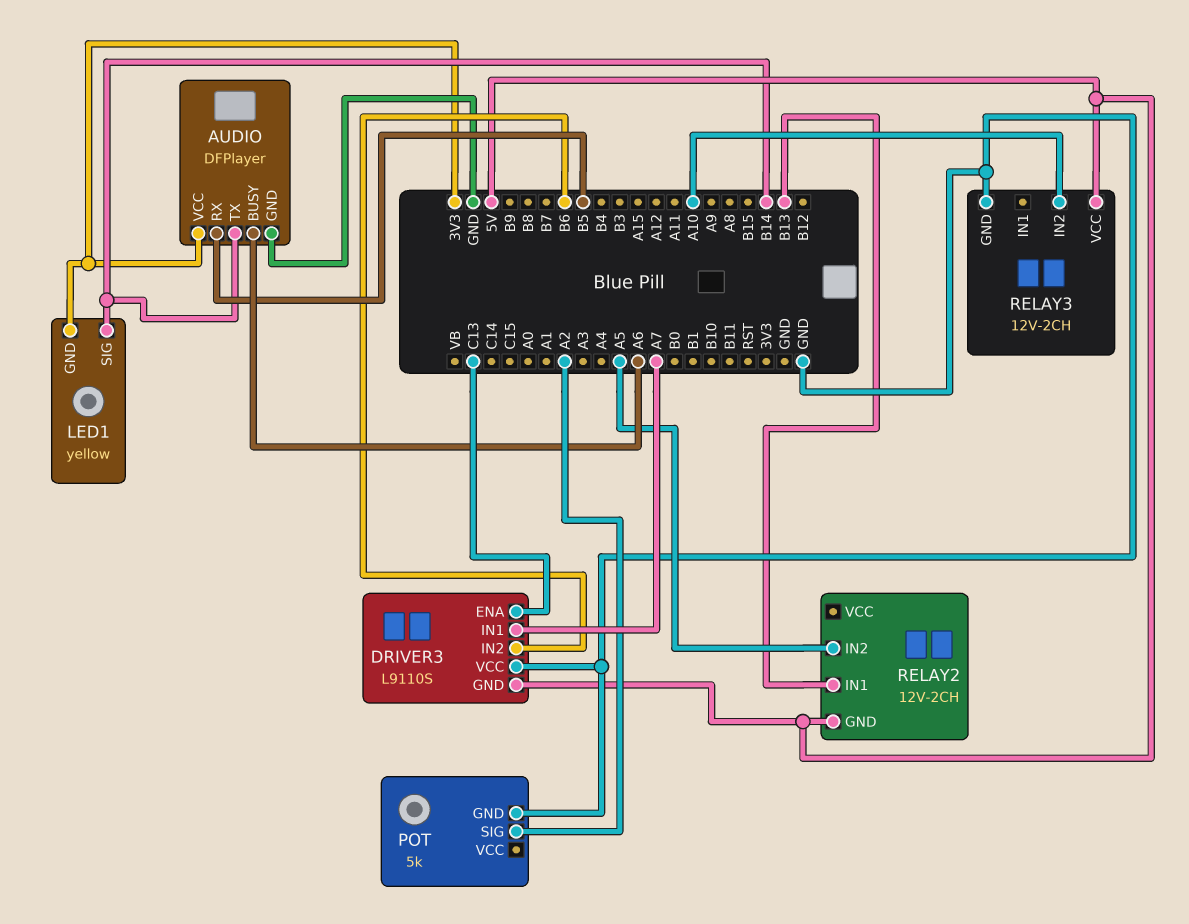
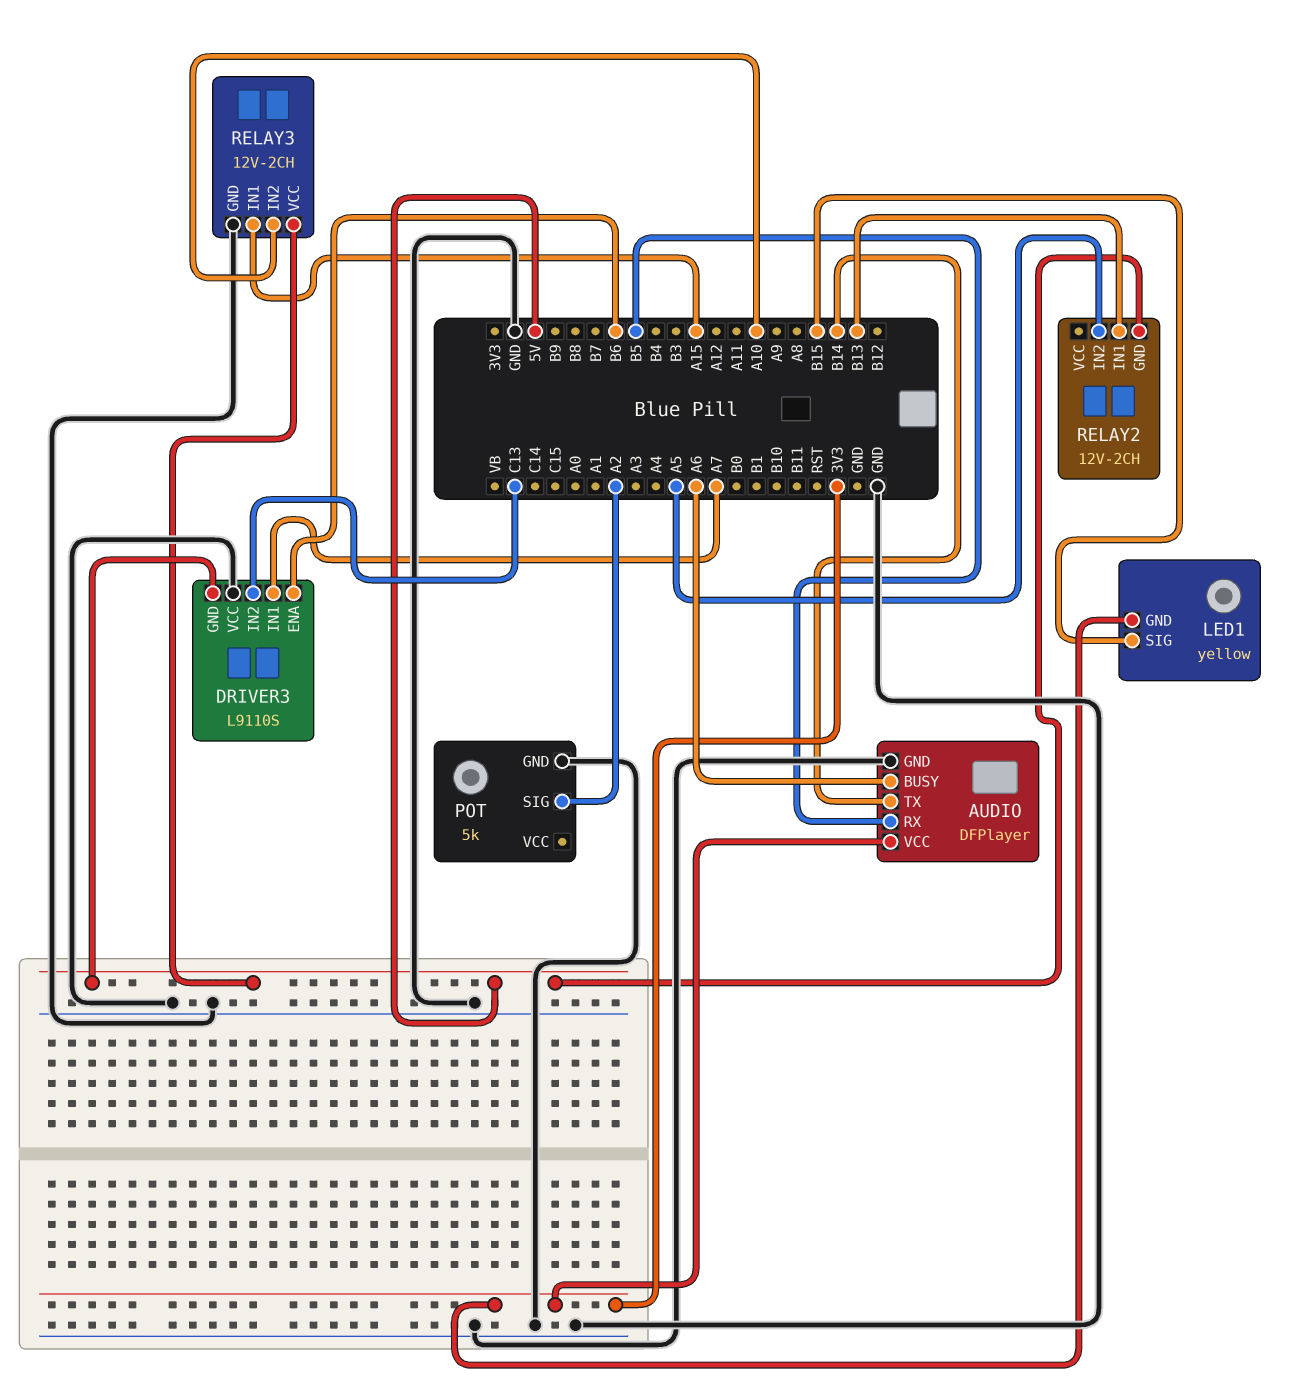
DRIVER3 pin ENA: C13 -> B6
DRIVER3 pin IN2: B6 -> C13
LED1 pin SIG: B14 -> B15
RELAY3 pin IN1: none -> A15

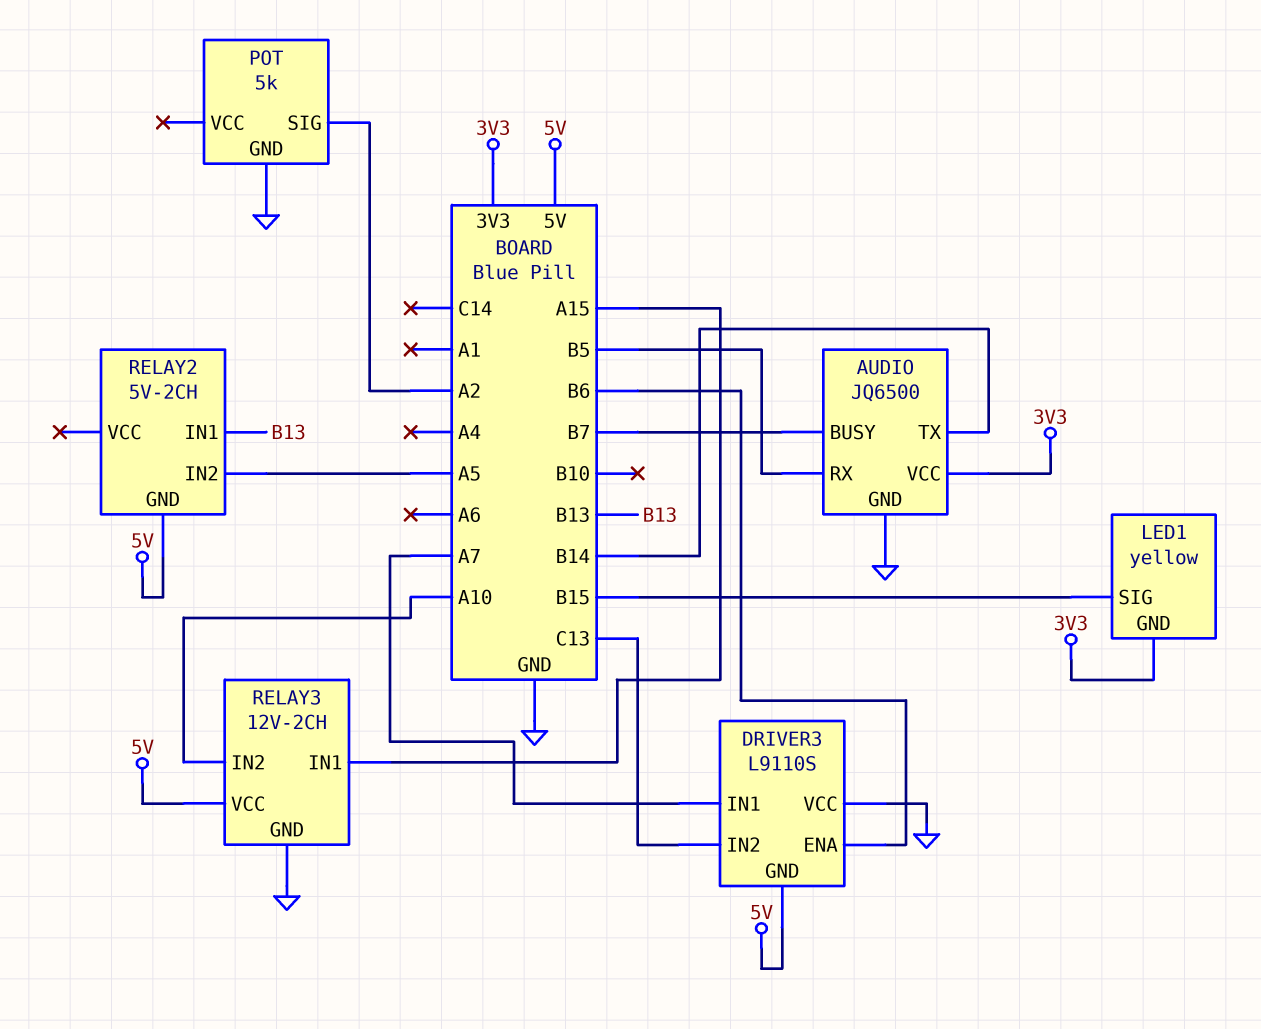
AUDIO: DFPlayer -> JQ6500
AUDIO pin BUSY: A6 -> B7
RELAY2: 12V-2CH -> 5V-2CH

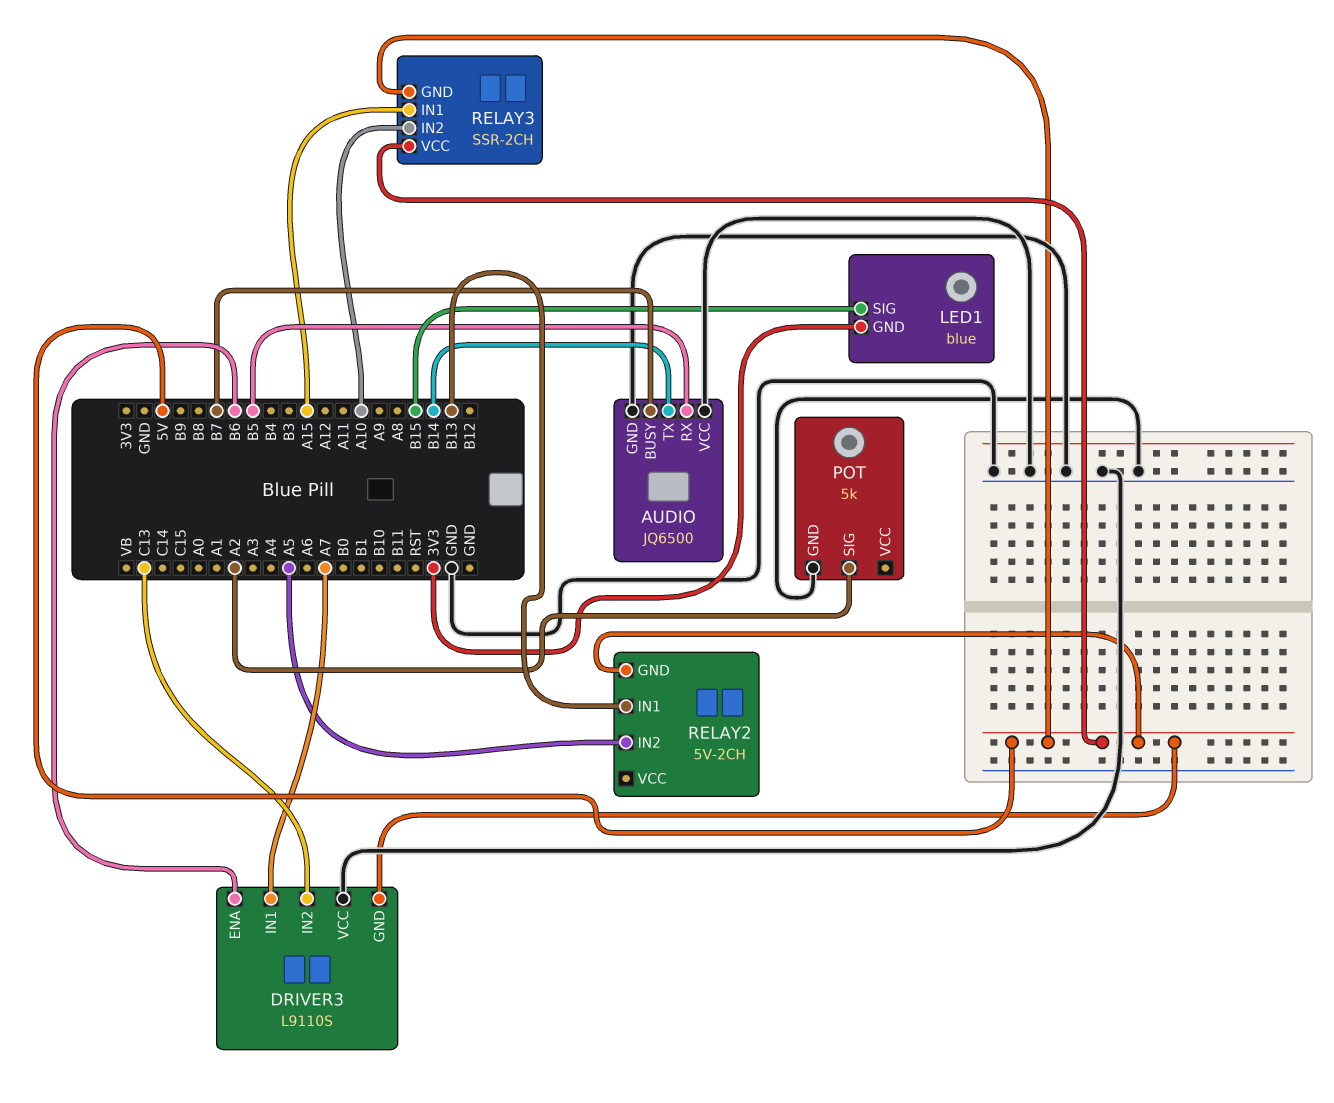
AUDIO pin VCC: 3V3 -> GND
LED1: yellow -> blue
RELAY3: 12V-2CH -> SSR-2CH
RELAY3 pin GND: GND -> 5V

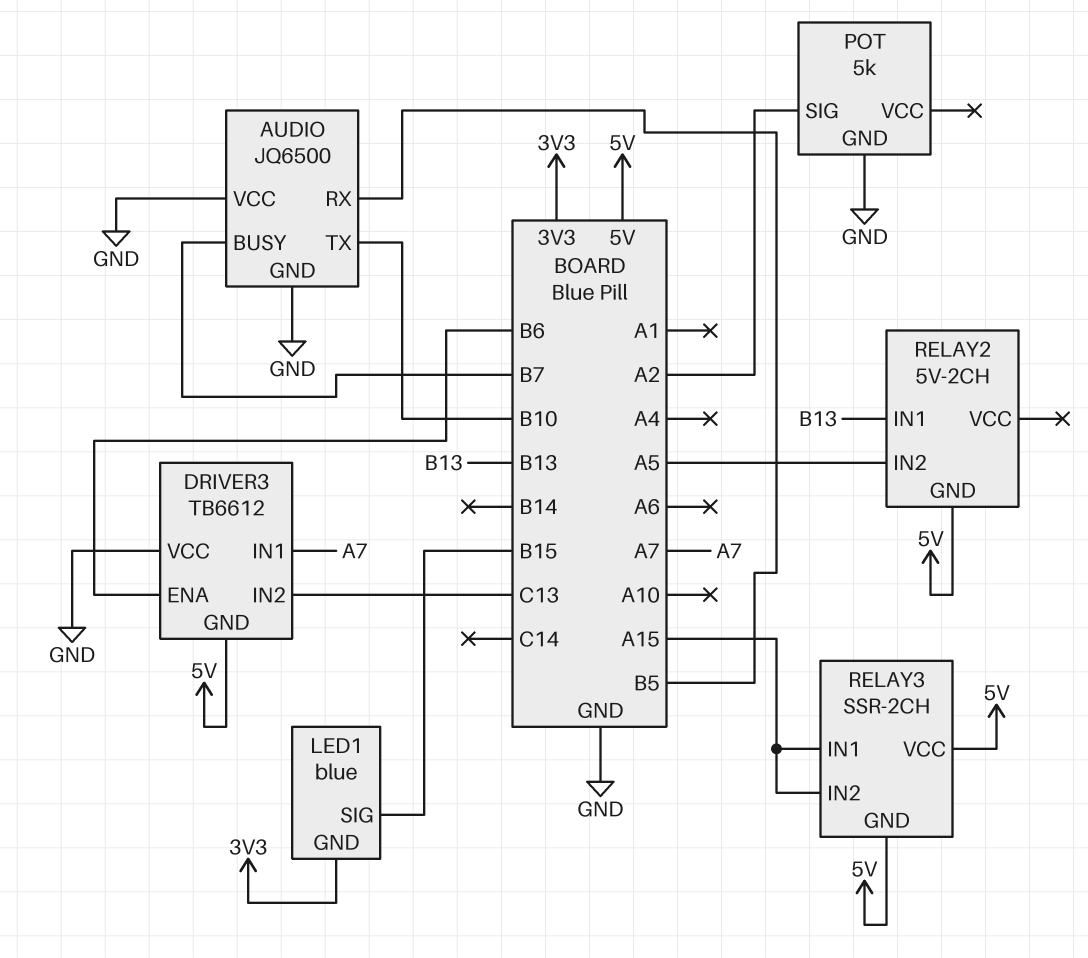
AUDIO pin TX: B14 -> B10
DRIVER3: L9110S -> TB6612
RELAY3 pin IN2: A10 -> A15

